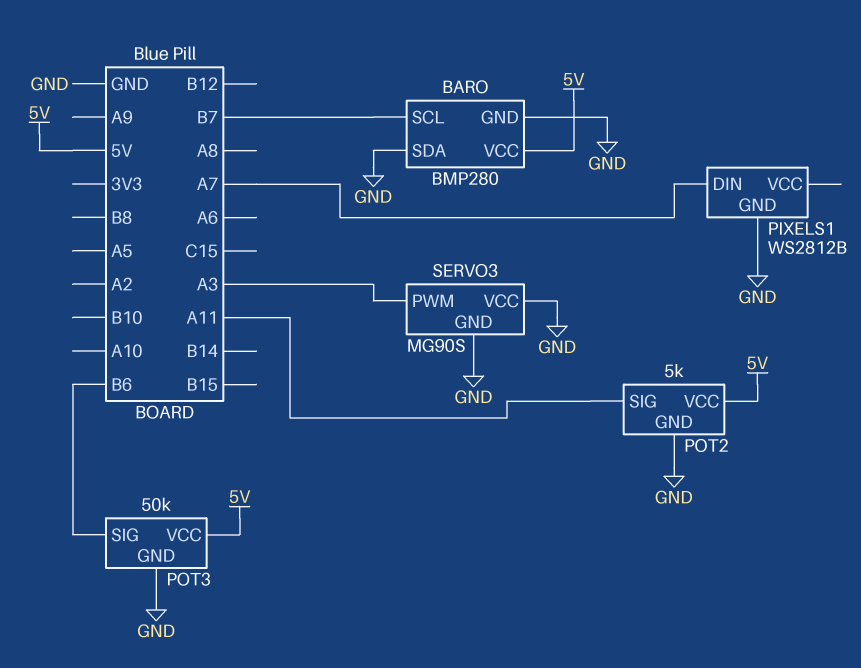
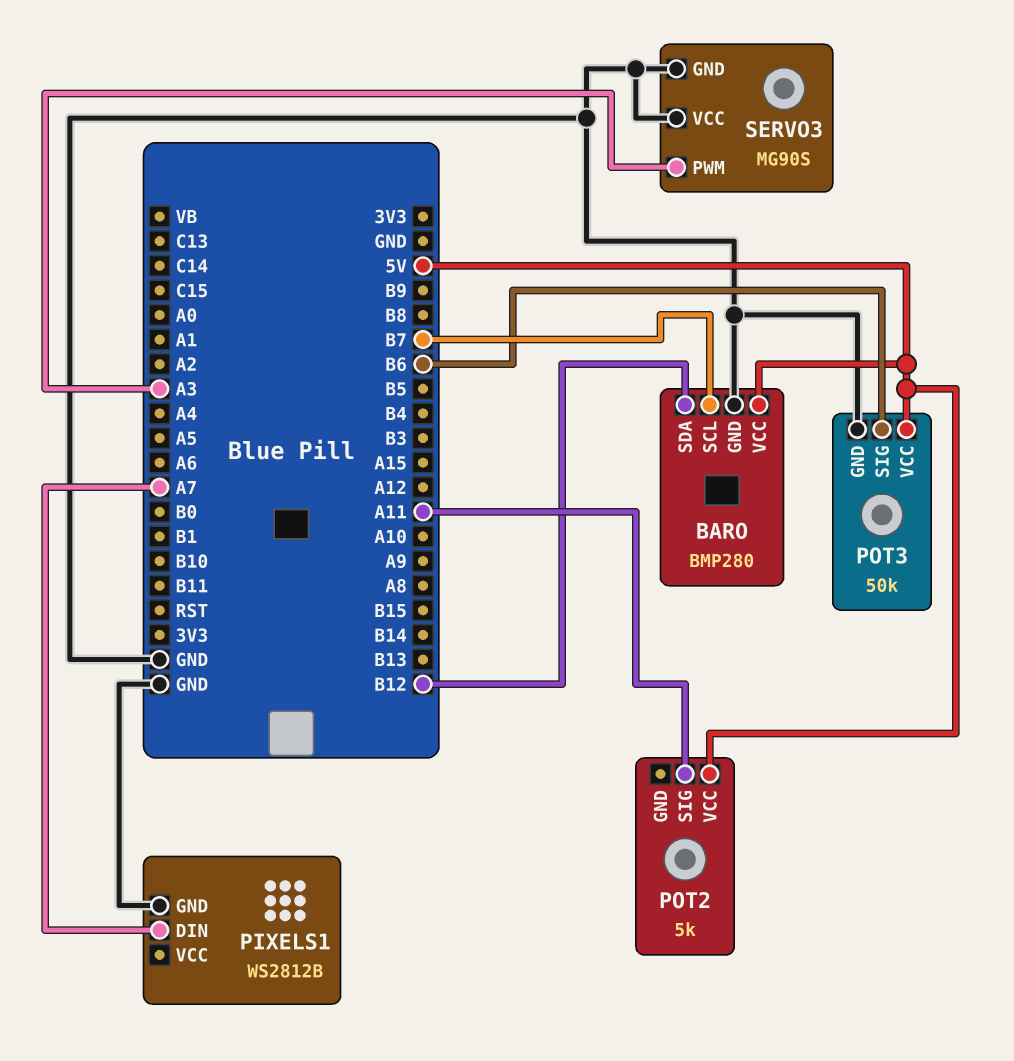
BARO pin SDA: GND -> B12
POT2 pin GND: GND -> none

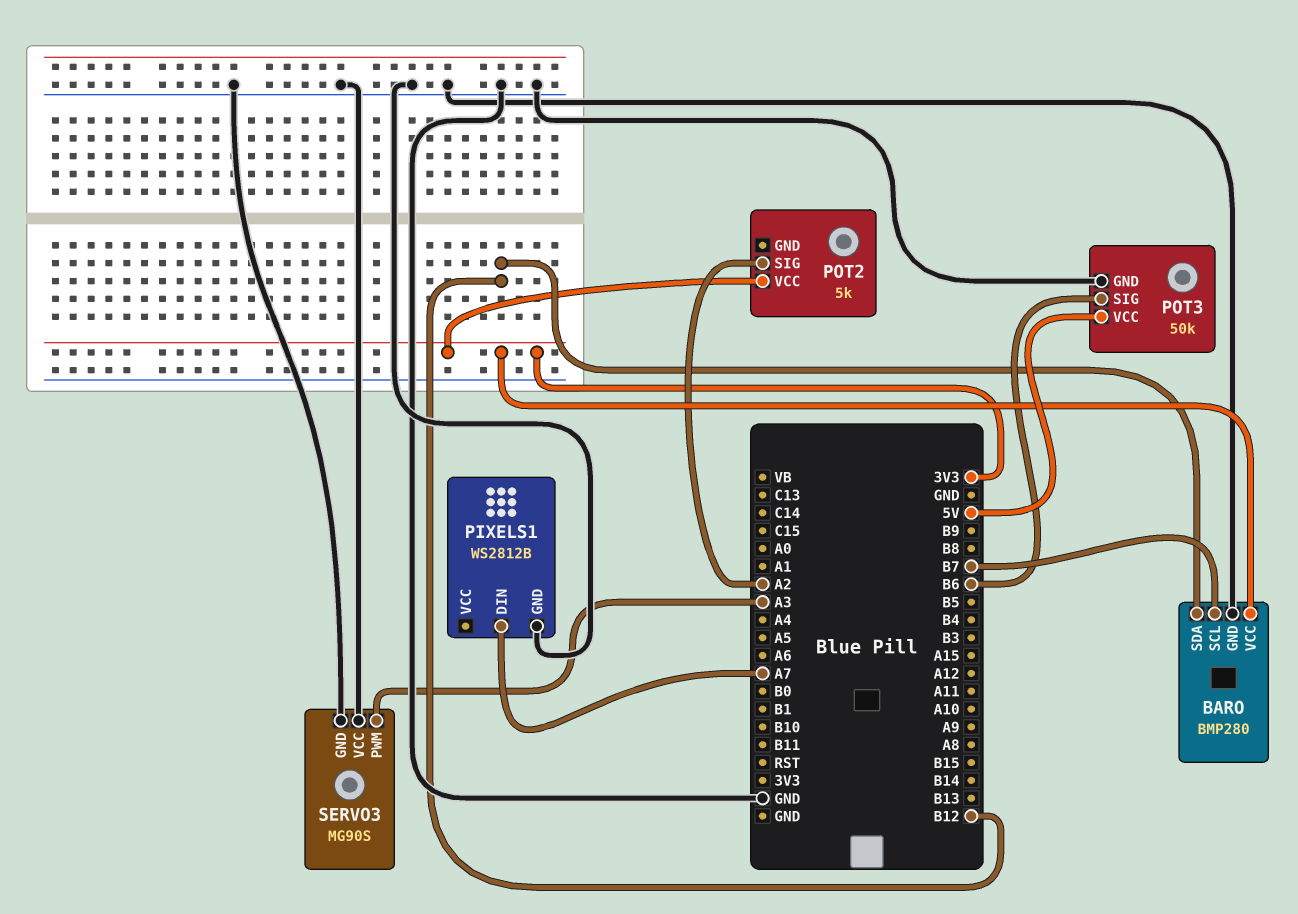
BARO pin VCC: 5V -> 3V3
POT2 pin SIG: A11 -> A2
POT2 pin VCC: 5V -> 3V3

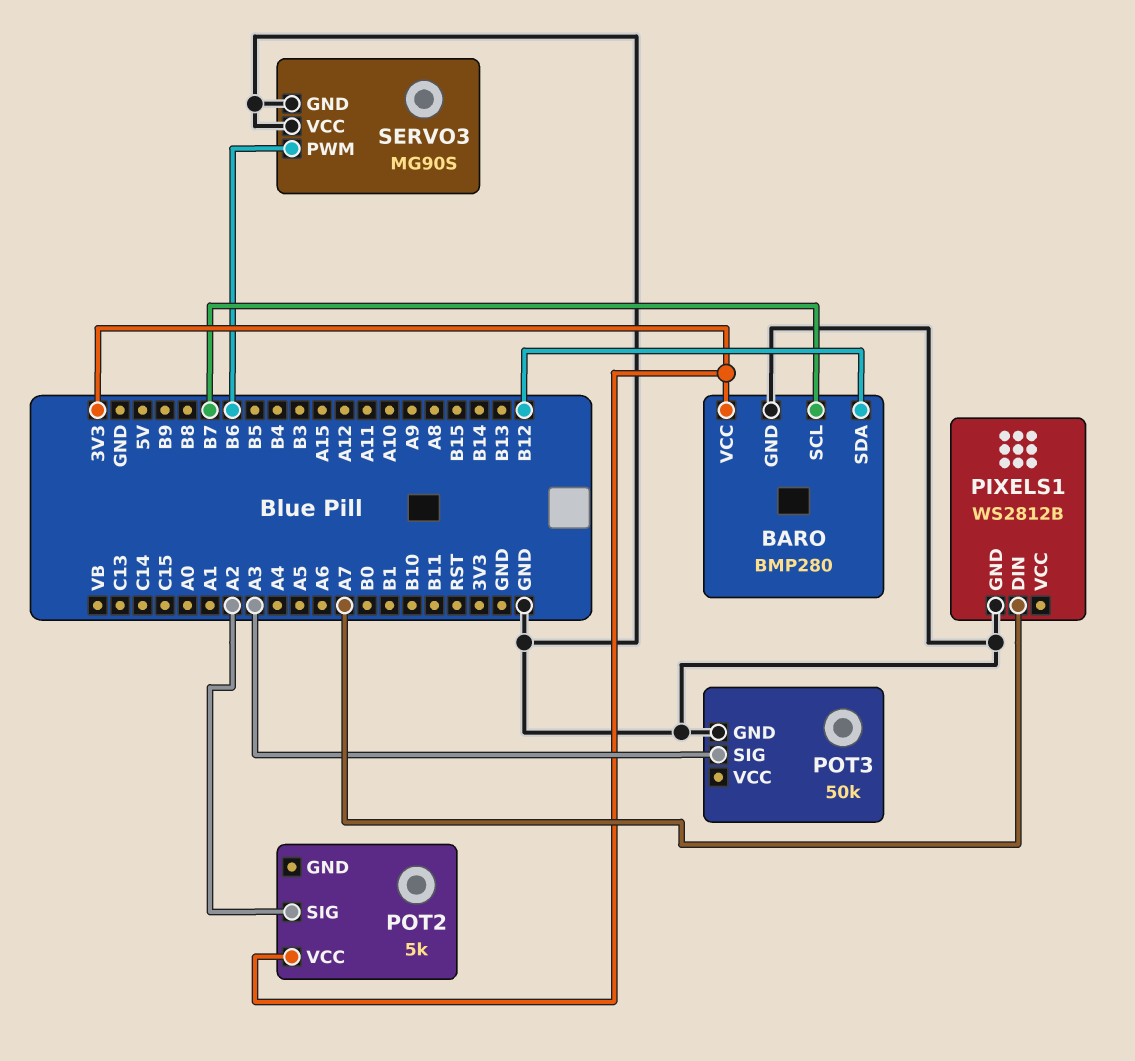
POT3 pin SIG: B6 -> A3
POT3 pin VCC: 5V -> none
SERVO3 pin PWM: A3 -> B6

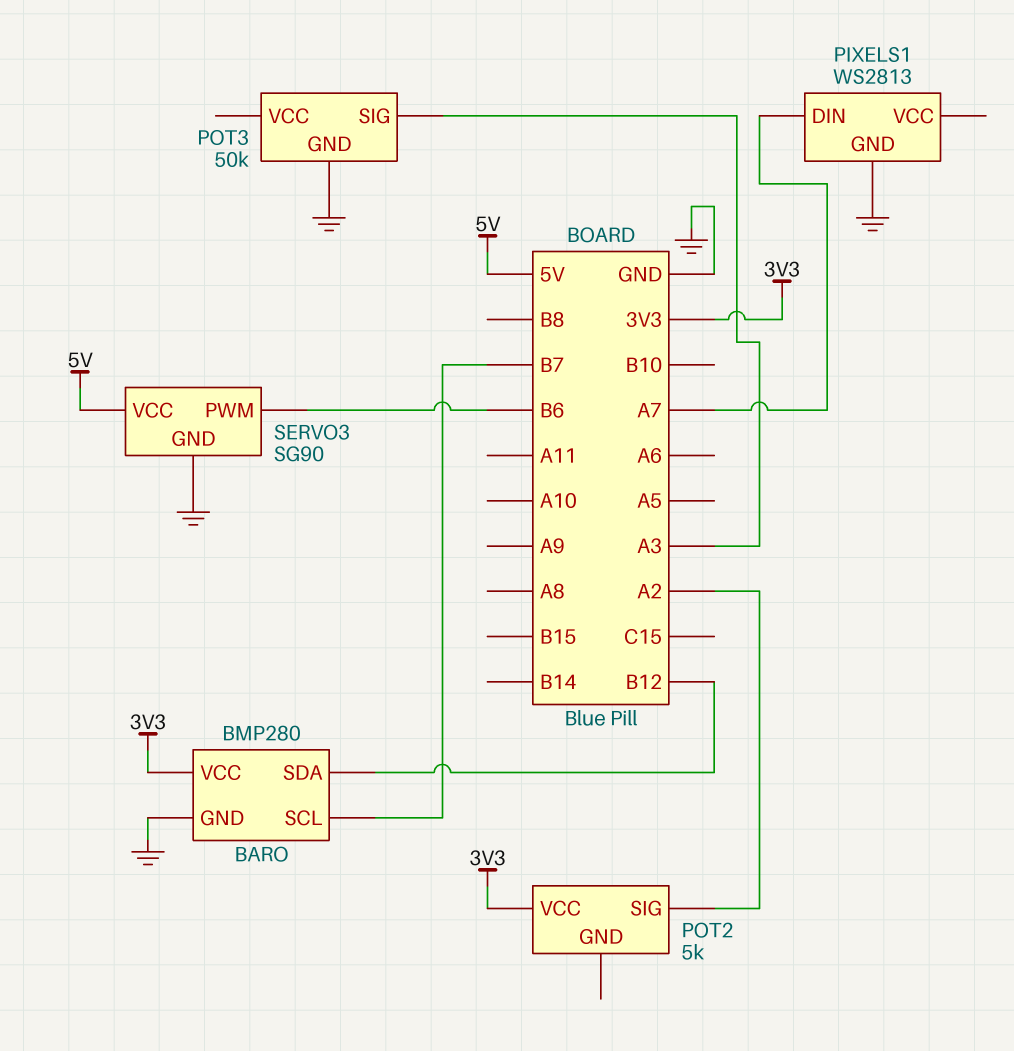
PIXELS1: WS2812B -> WS2813
SERVO3: MG90S -> SG90
SERVO3 pin VCC: GND -> 5V

